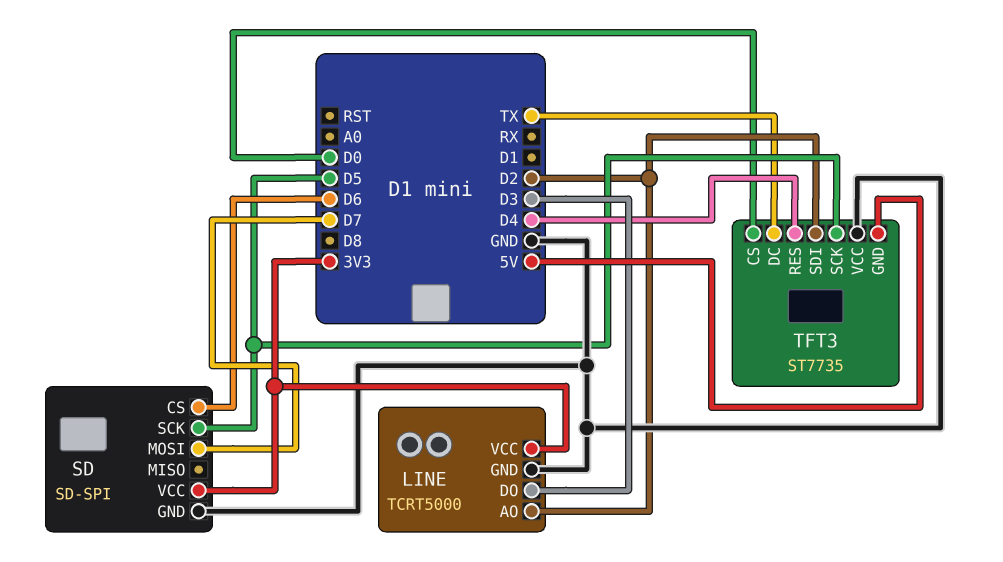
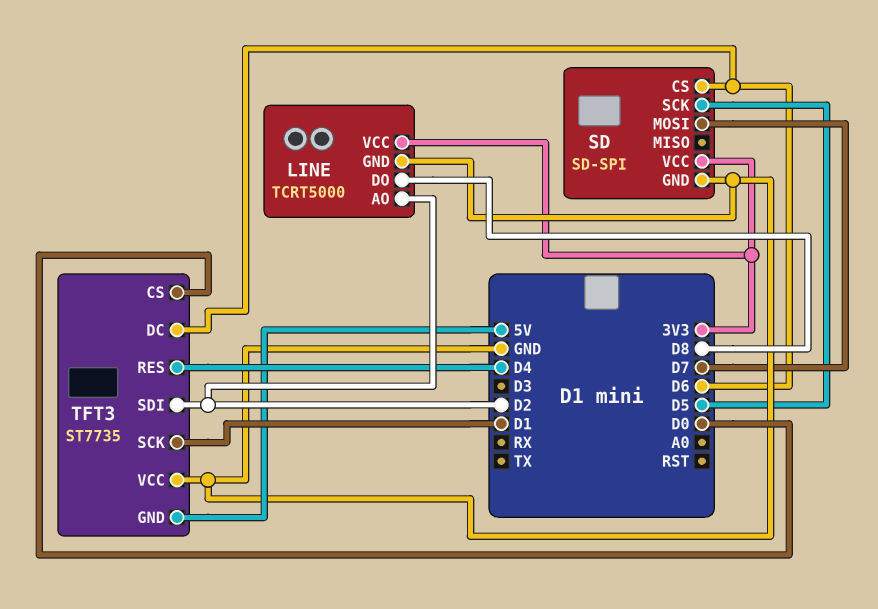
LINE pin DO: D3 -> D8
TFT3 pin DC: TX -> D6
TFT3 pin SCK: D5 -> D1

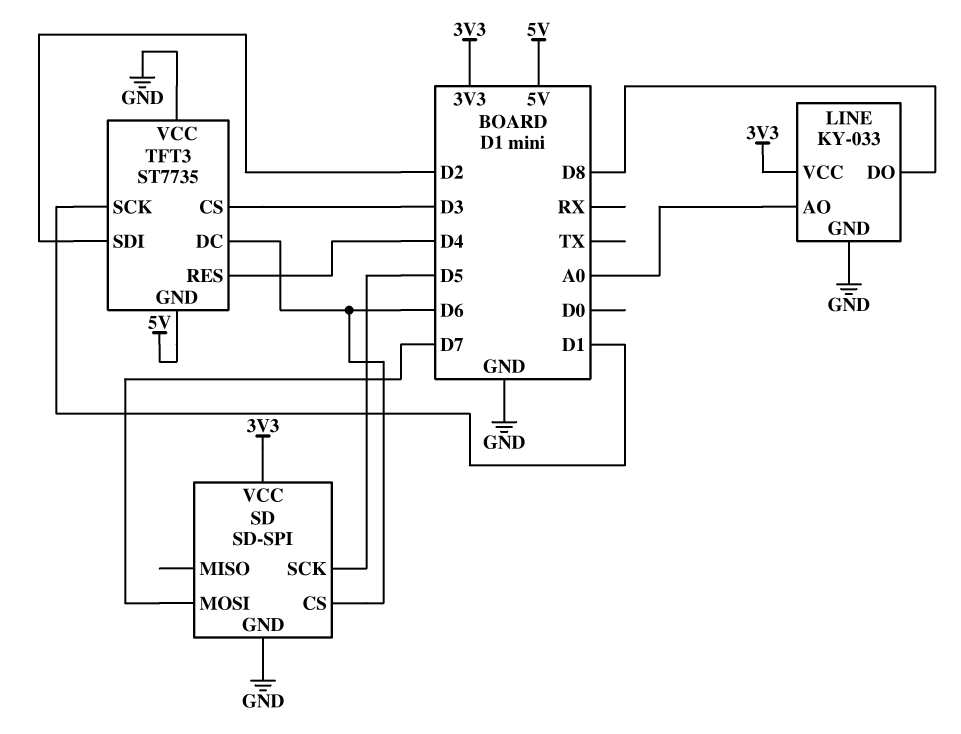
LINE: TCRT5000 -> KY-033
LINE pin AO: D2 -> A0
TFT3 pin CS: D0 -> D3

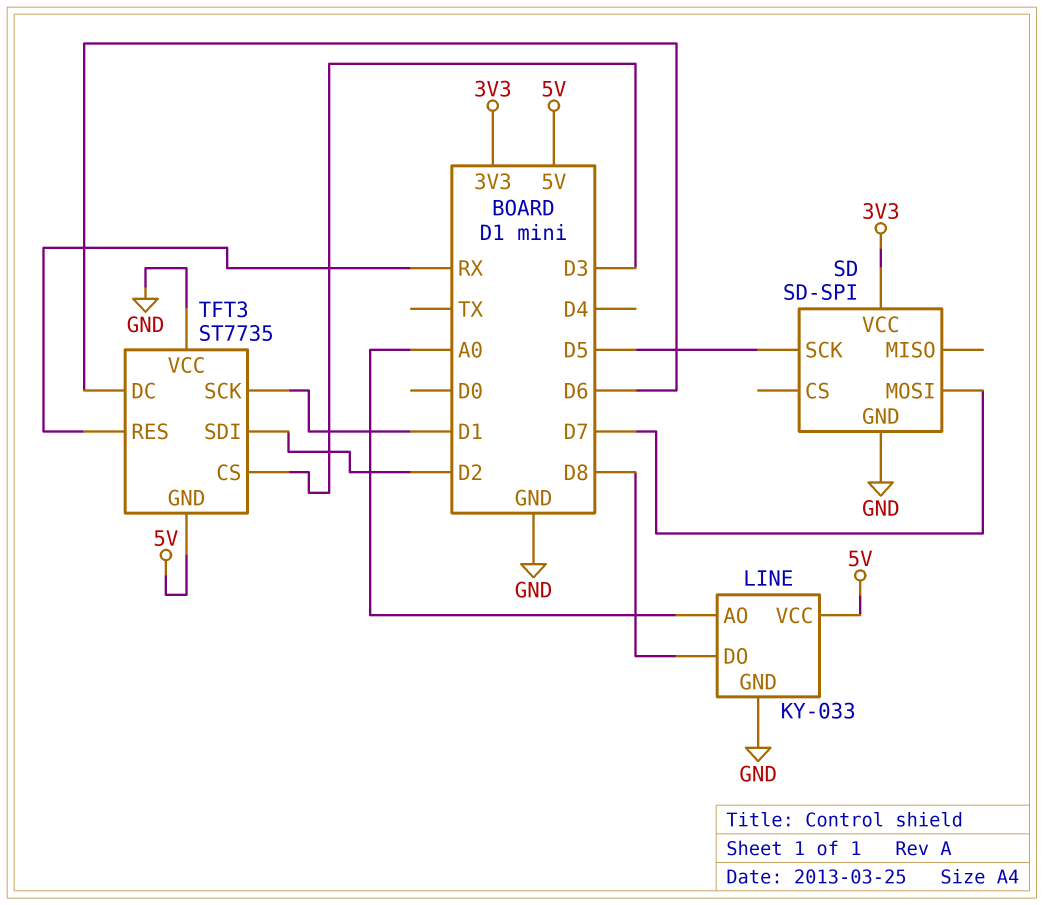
LINE pin VCC: 3V3 -> 5V
SD pin CS: D6 -> none
TFT3 pin RES: D4 -> RX

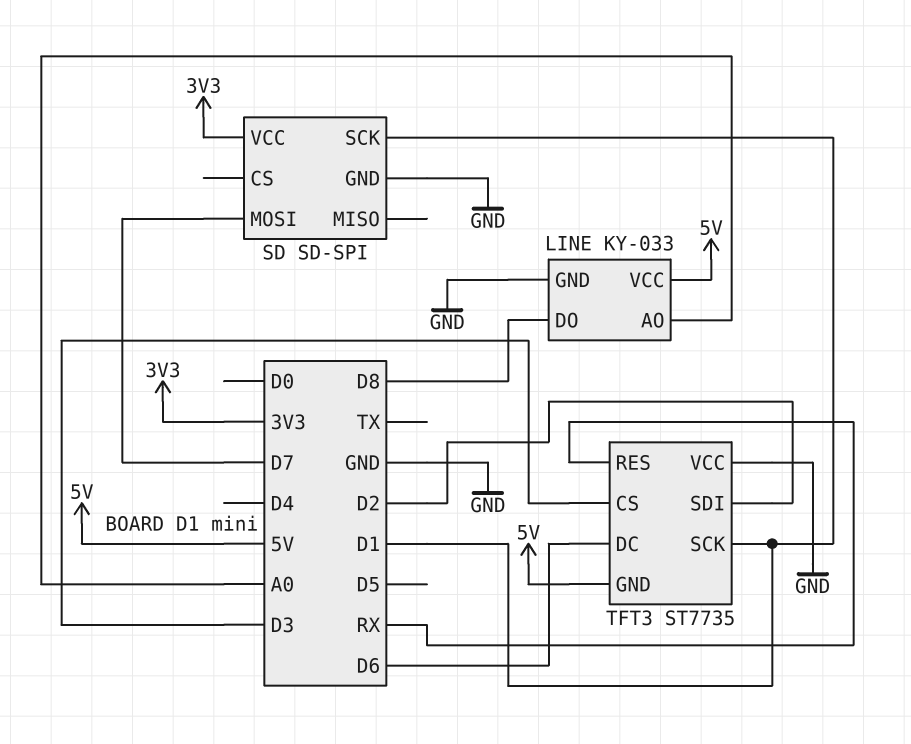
SD pin SCK: D5 -> D1

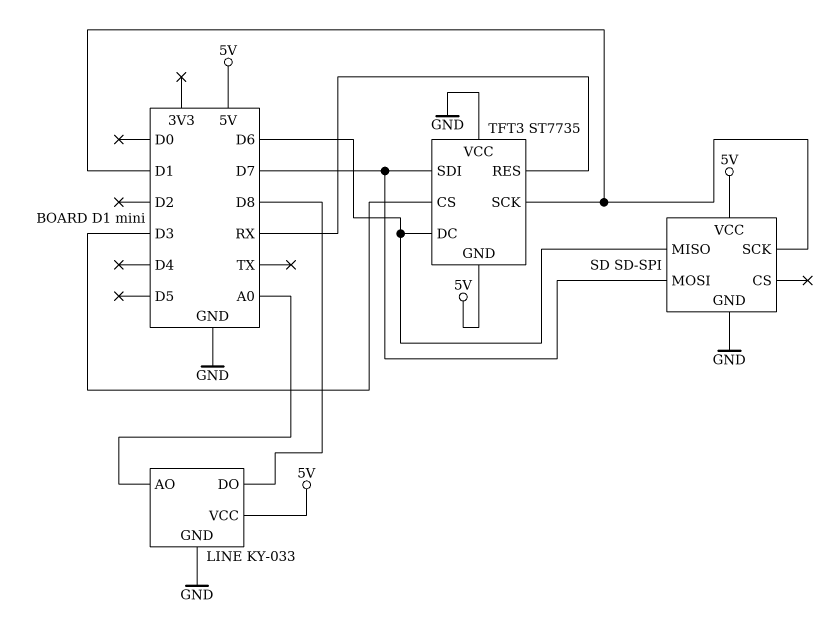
SD pin MISO: none -> D6
SD pin VCC: 3V3 -> 5V
TFT3 pin SDI: D2 -> D7

